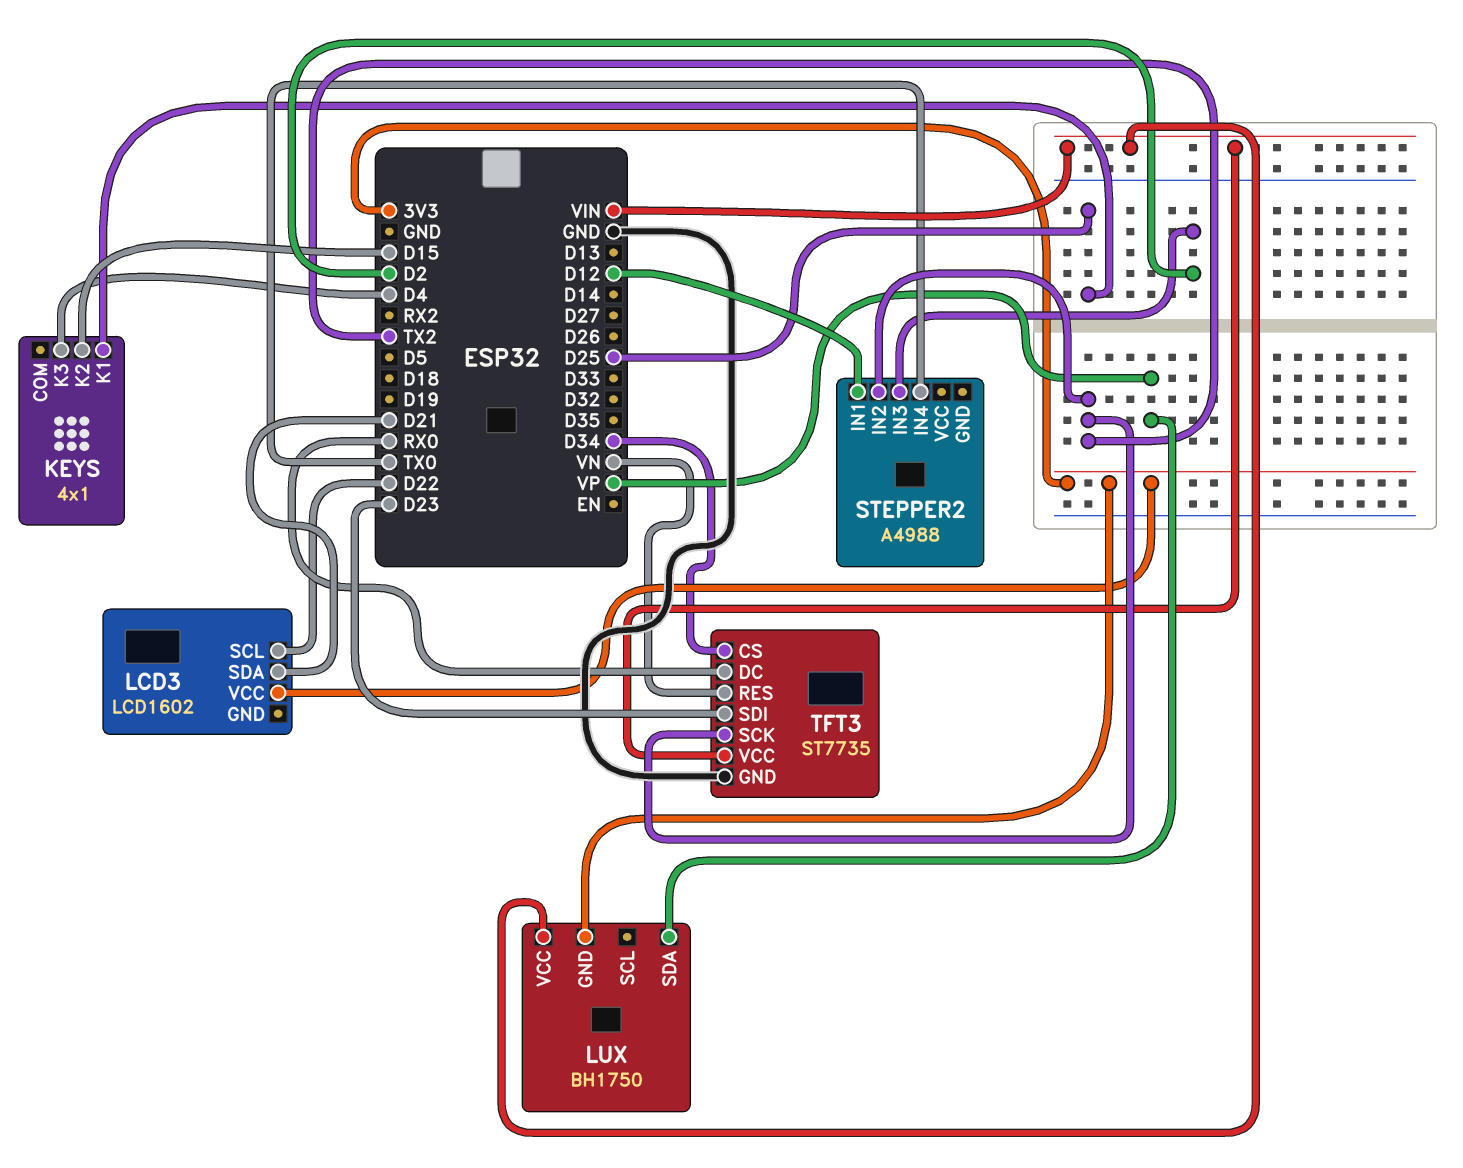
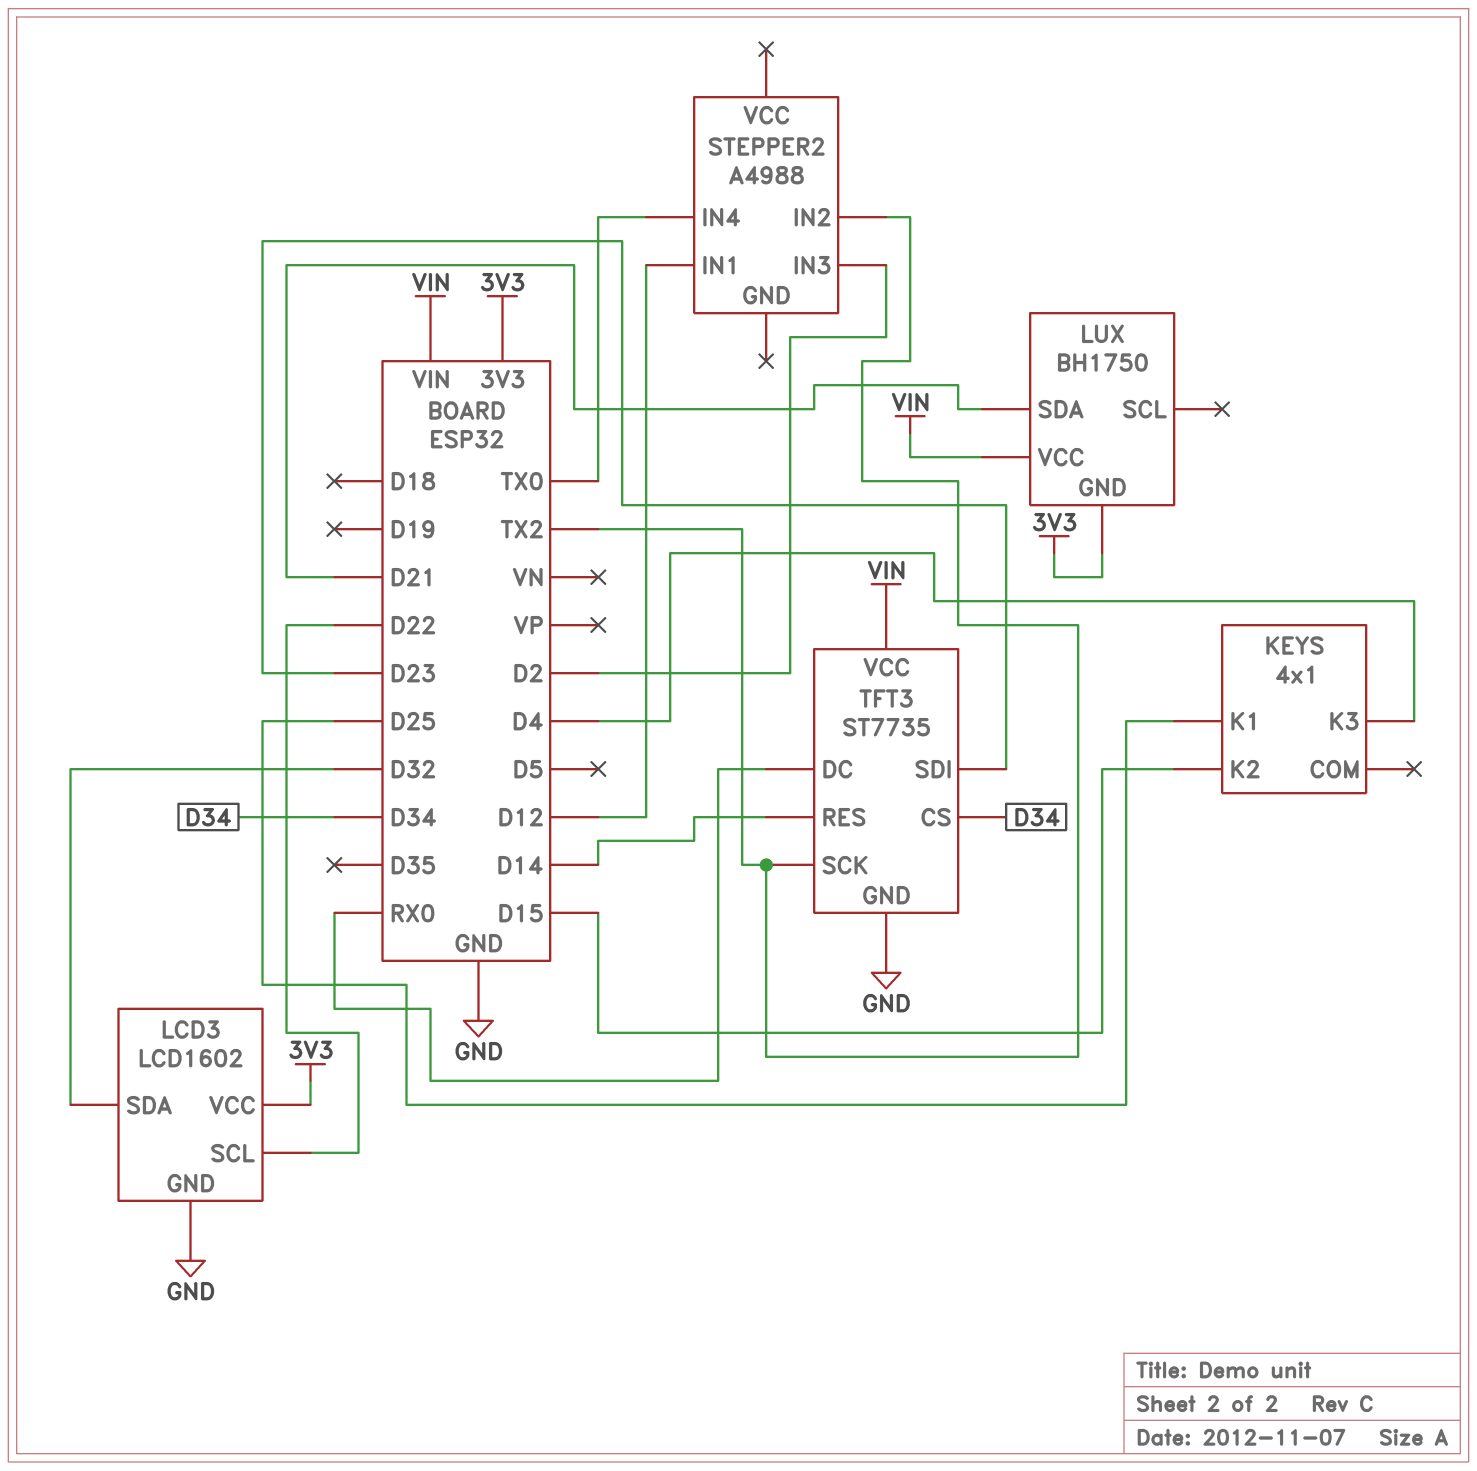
LCD3 pin GND: none -> GND
LCD3 pin SDA: D21 -> D32
LUX pin SDA: VP -> D21
TFT3 pin RES: VN -> D14

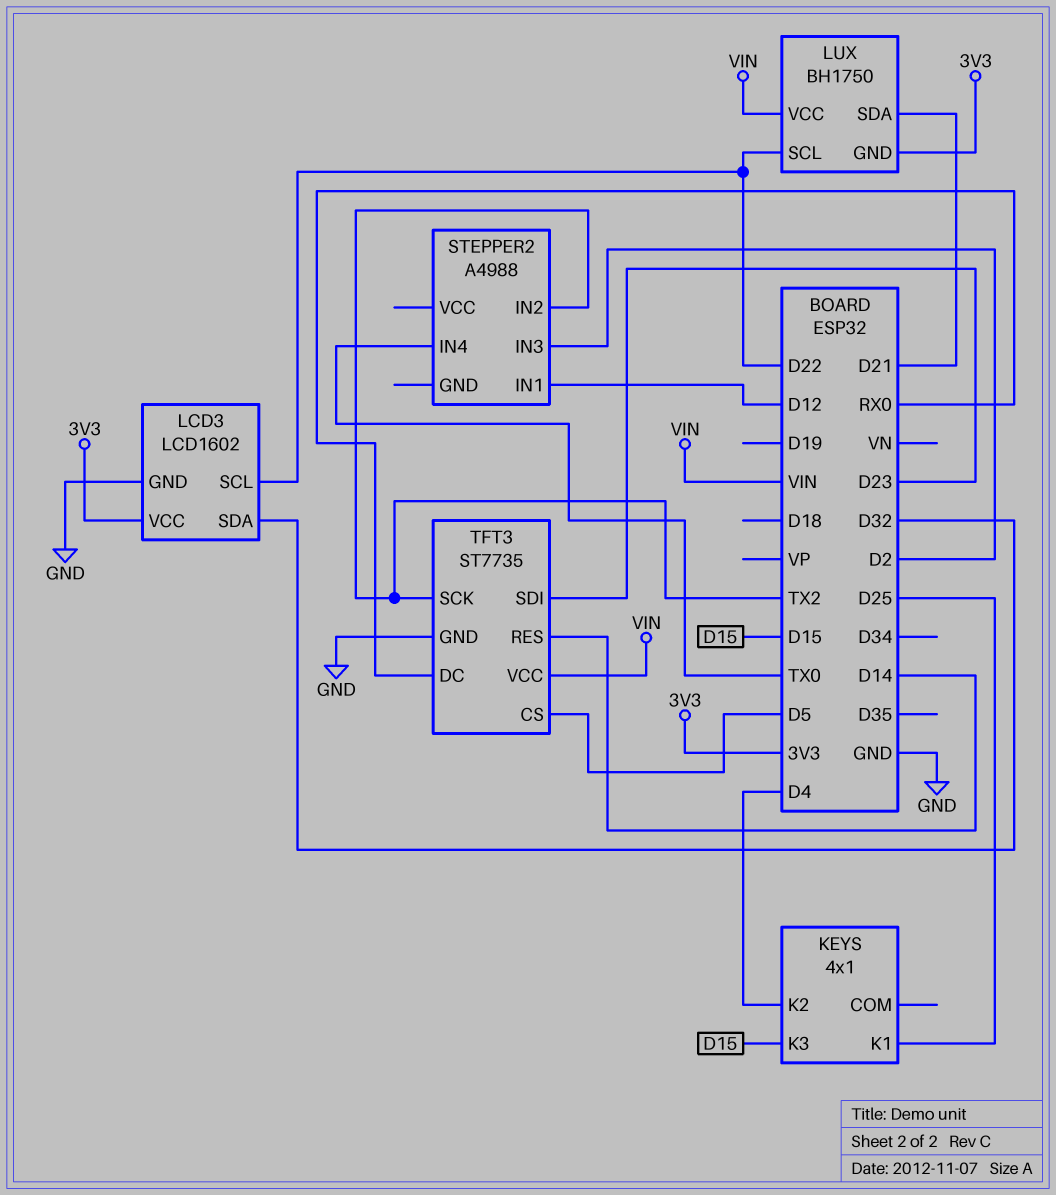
KEYS pin K2: D15 -> D4
KEYS pin K3: D4 -> D15
LUX pin SCL: none -> D22
TFT3 pin CS: D34 -> D5

